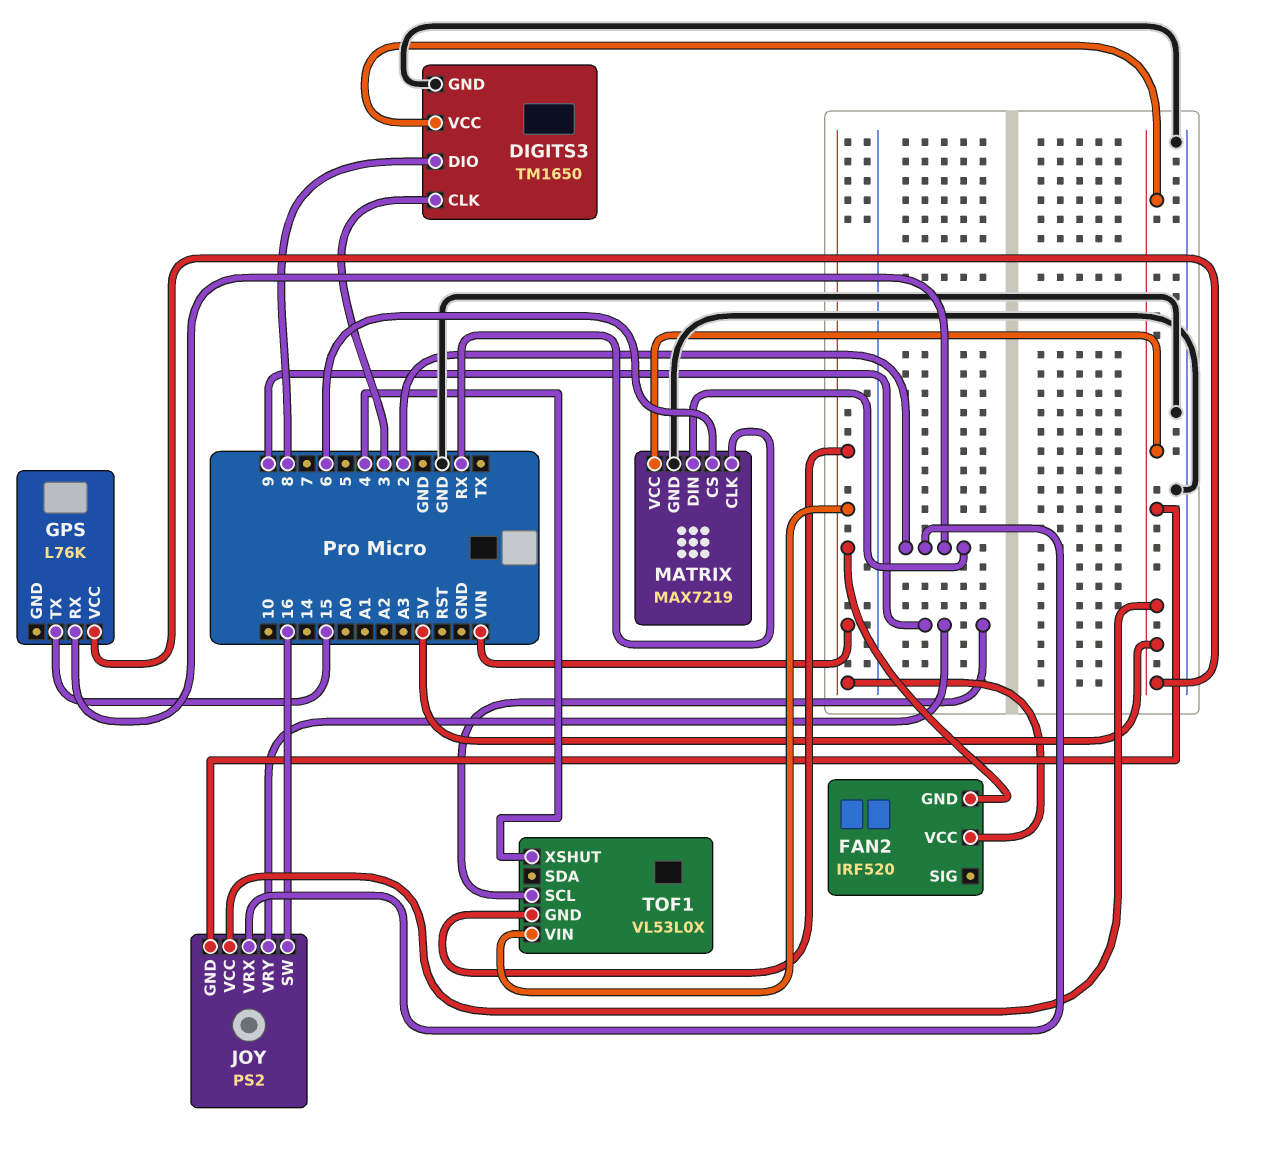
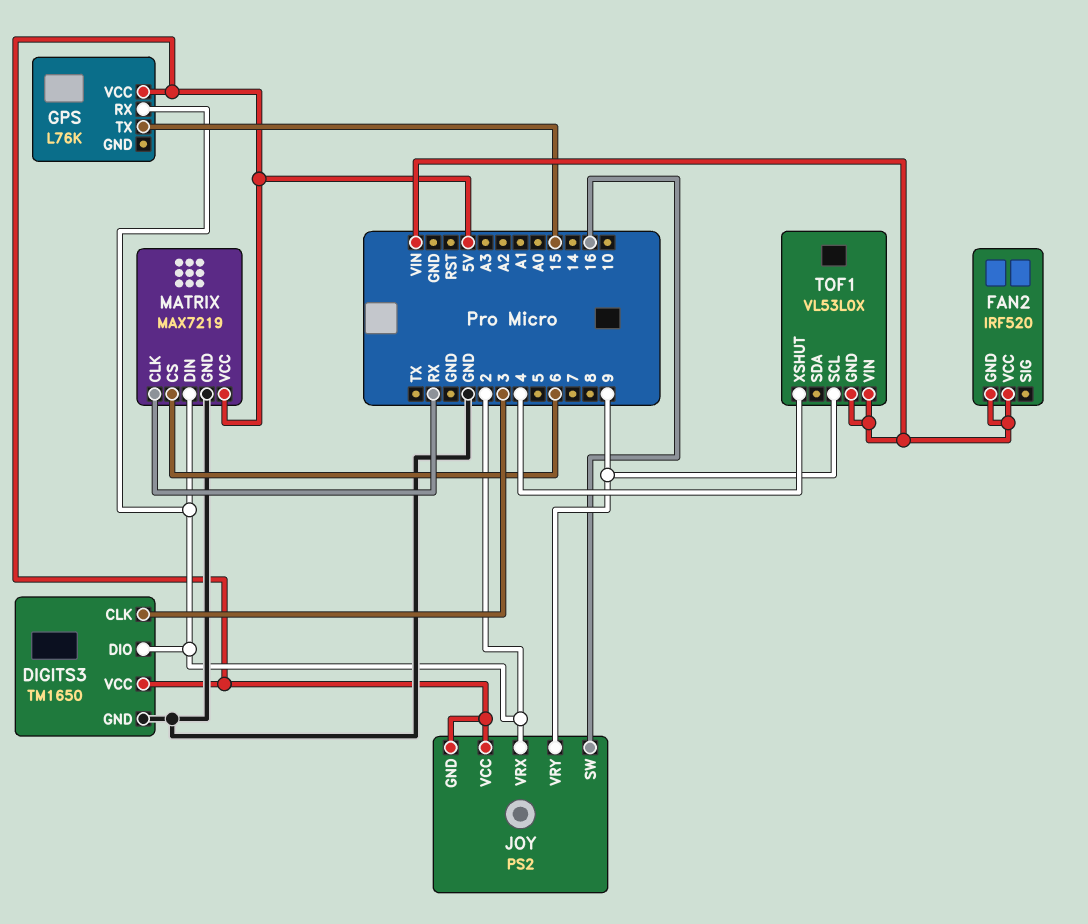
DIGITS3 pin DIO: 8 -> 2

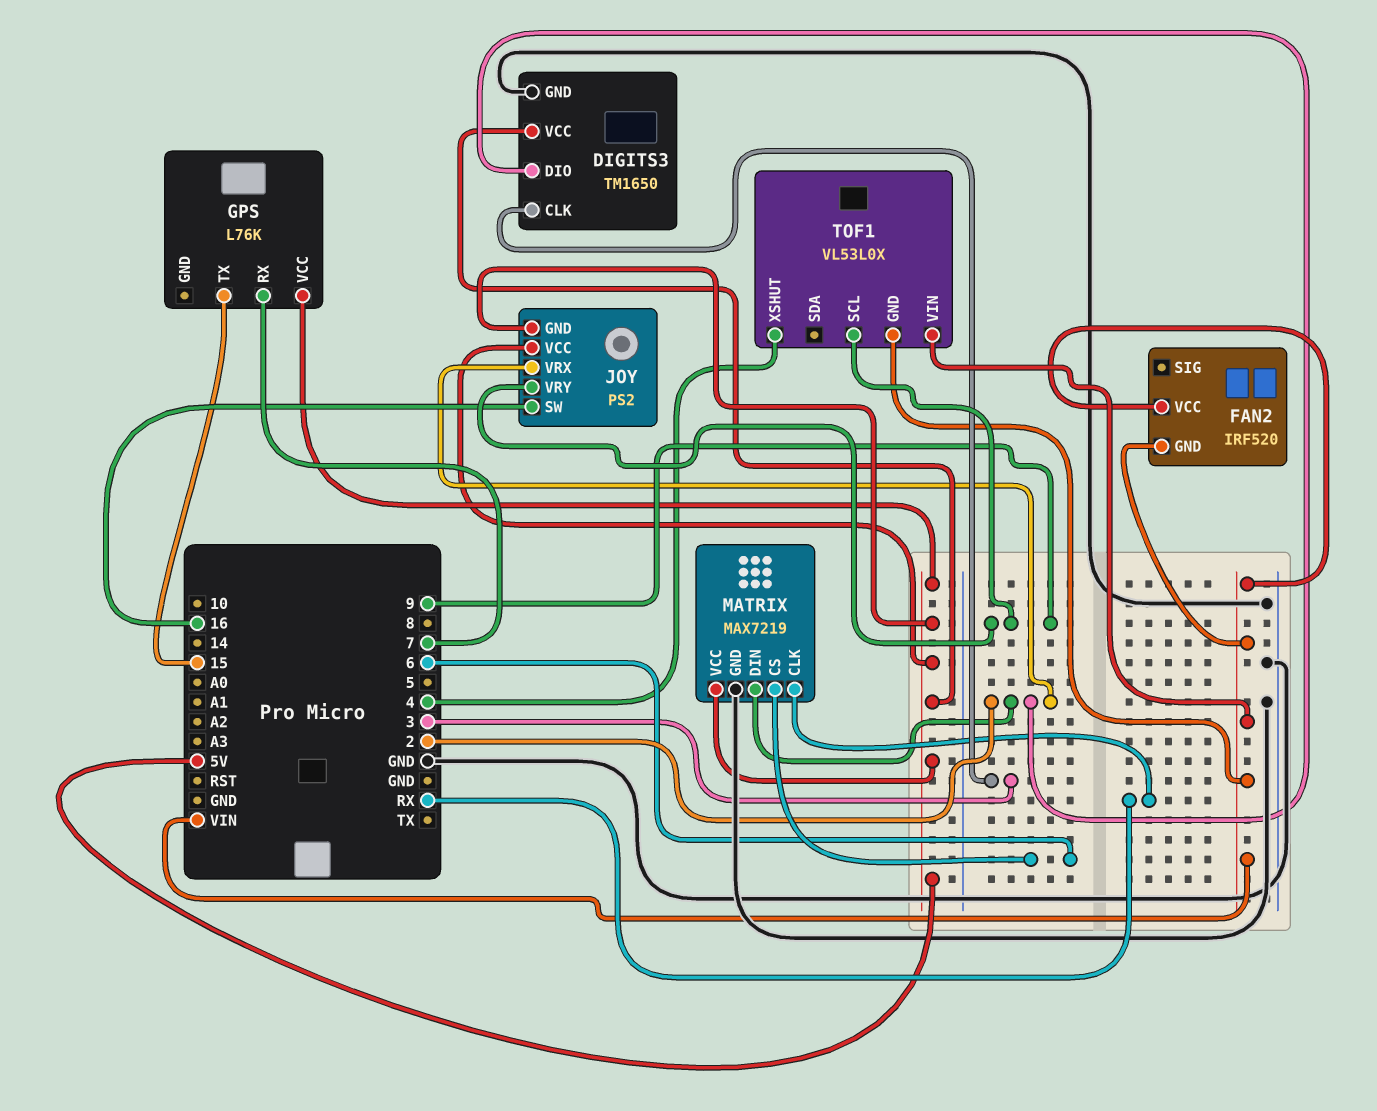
GPS pin RX: 2 -> 7

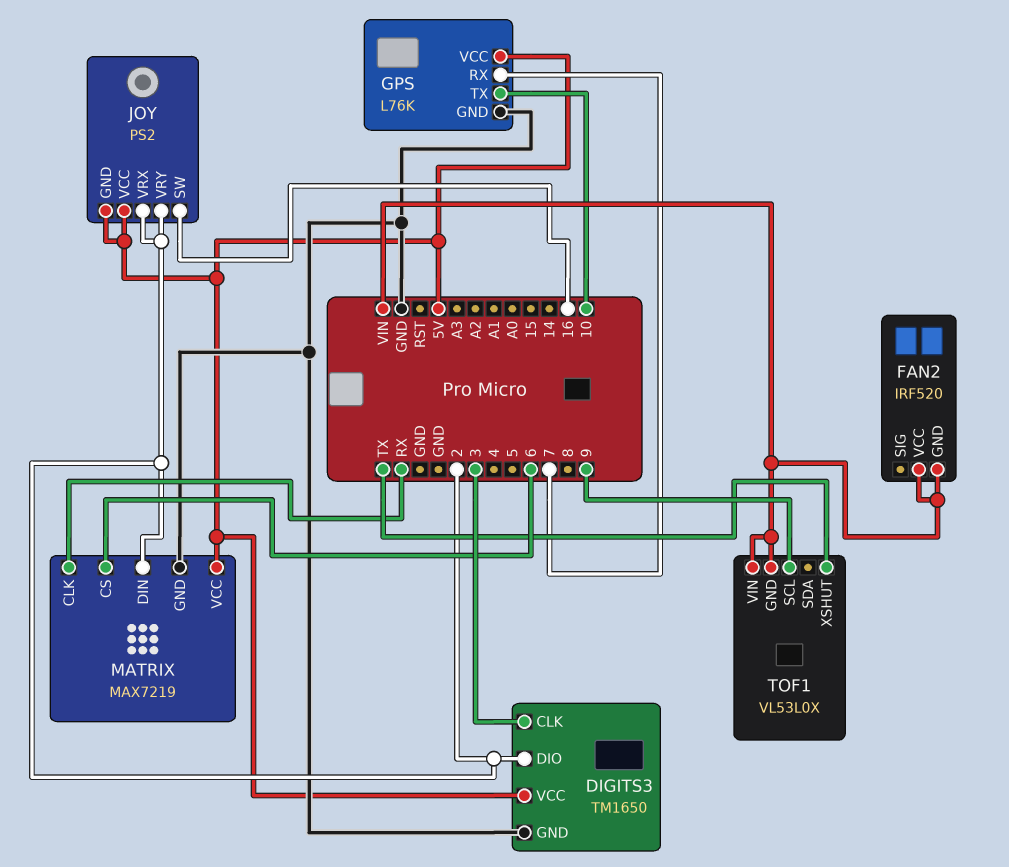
GPS pin GND: none -> GND
GPS pin TX: 15 -> 10
JOY pin VRY: 9 -> 2
TOF1 pin XSHUT: 4 -> TX

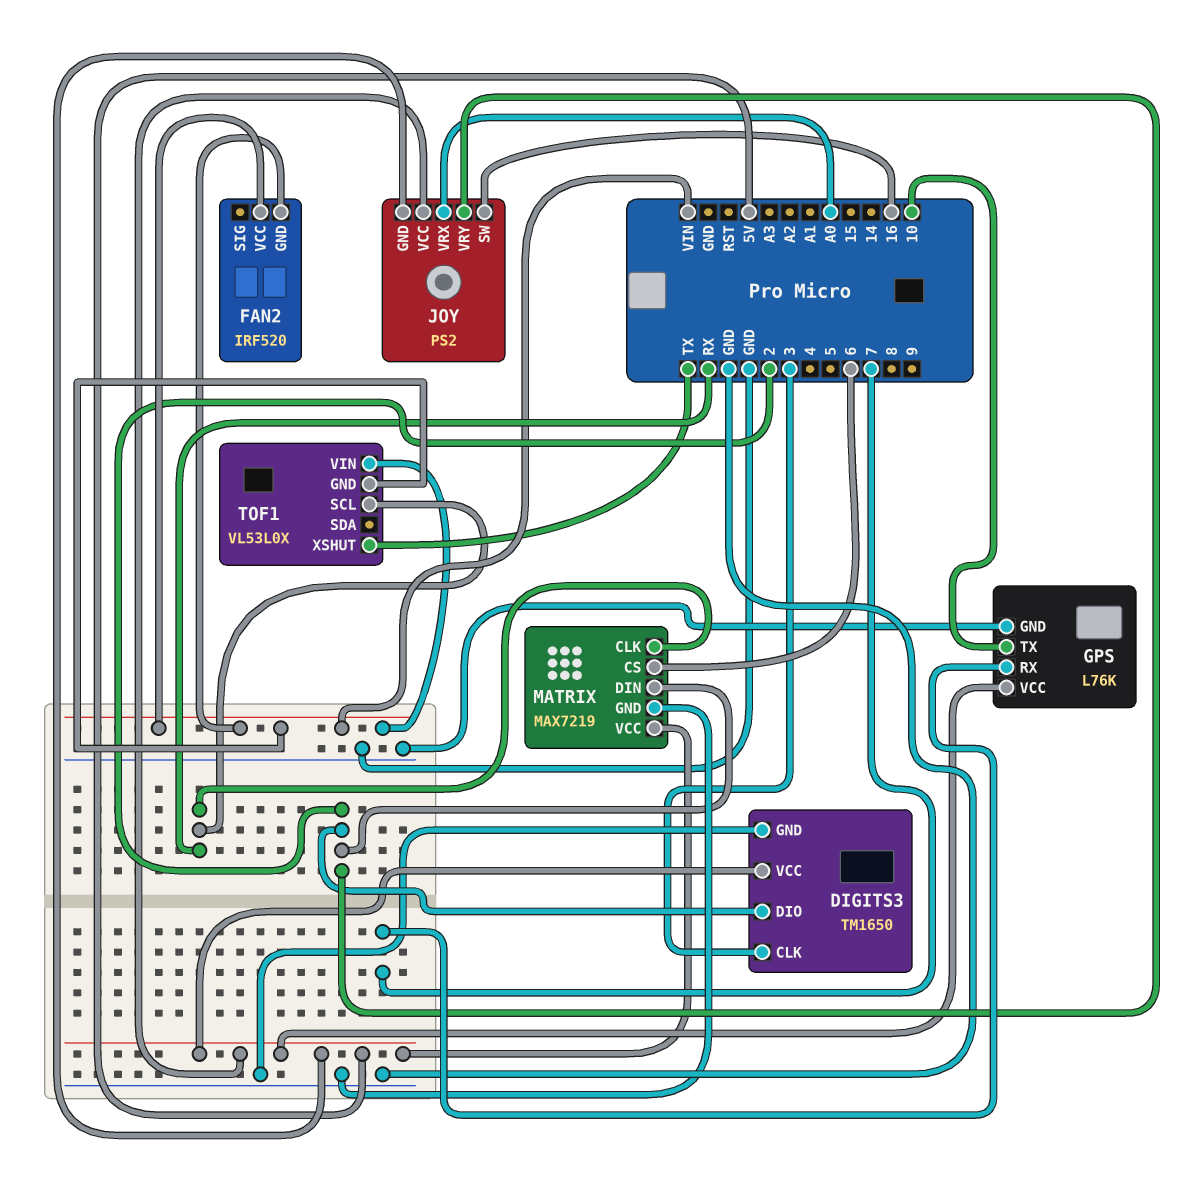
JOY pin VRX: 2 -> A0
TOF1 pin SCL: 9 -> RX

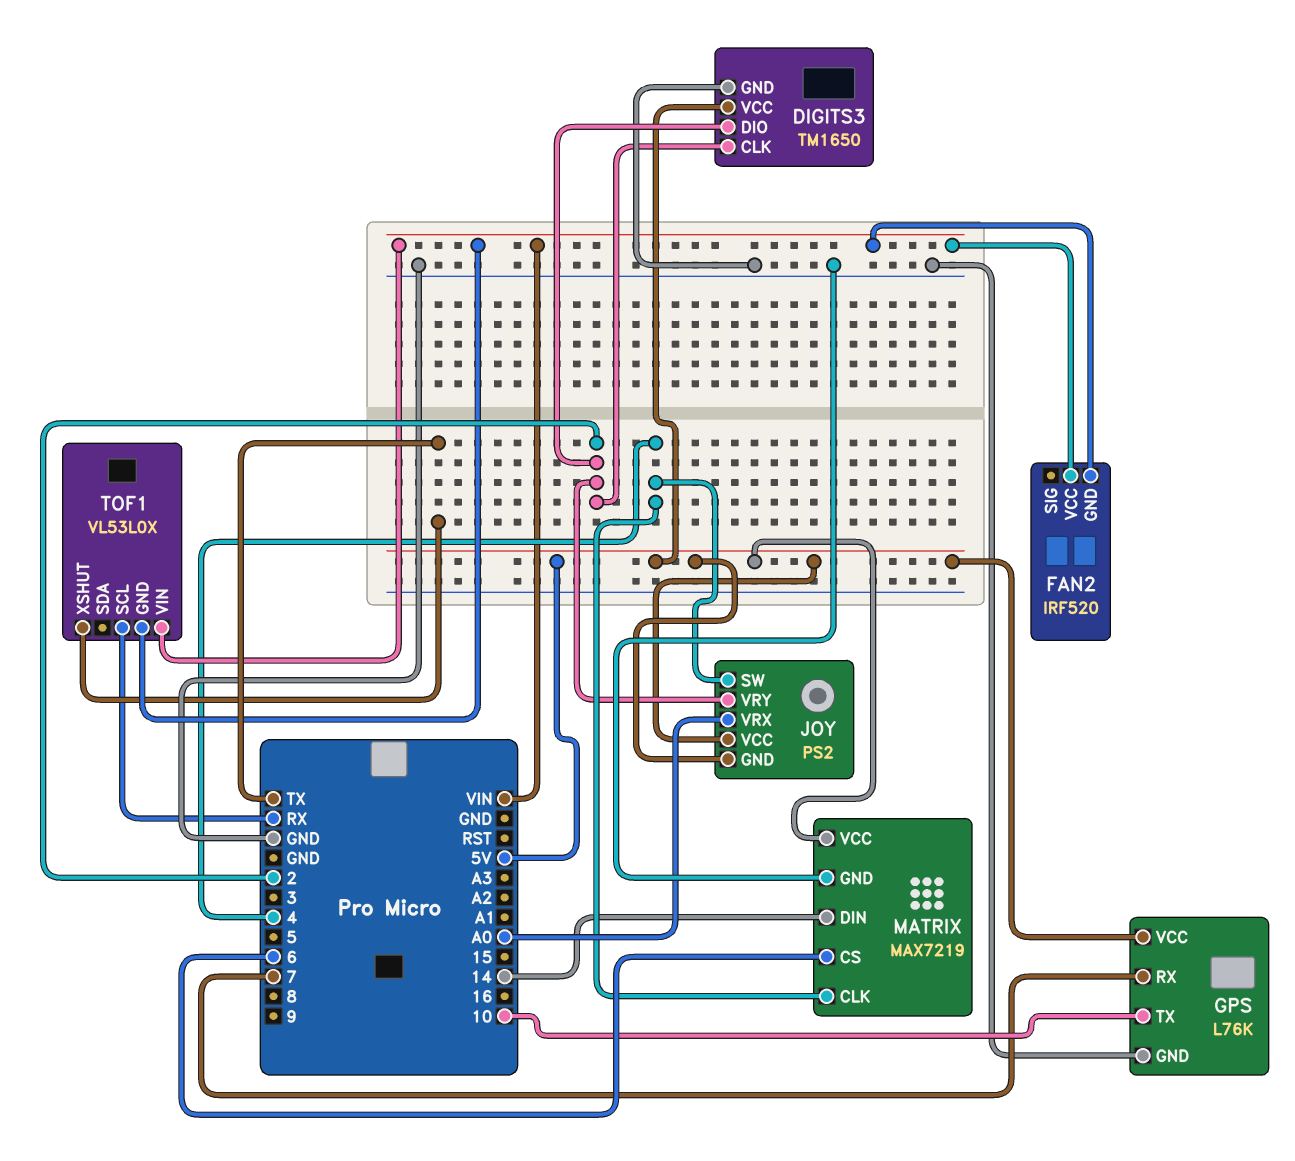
DIGITS3 pin CLK: 3 -> 2
JOY pin SW: 16 -> 4
MATRIX pin CLK: RX -> 4
MATRIX pin DIN: 2 -> 14

